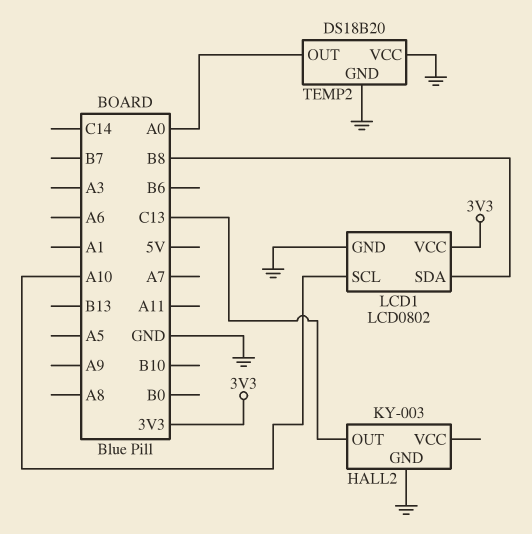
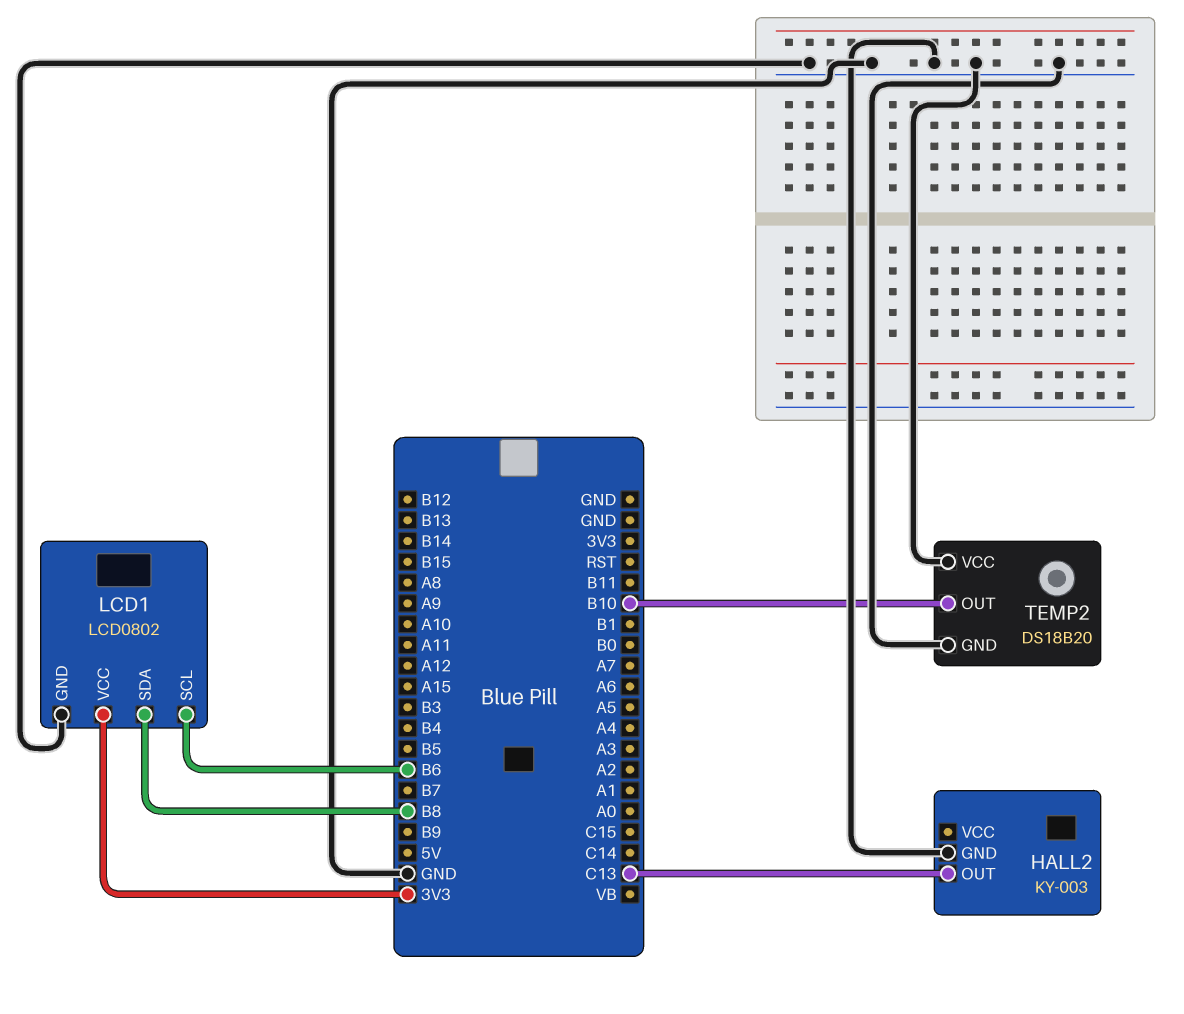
LCD1 pin SCL: A10 -> B6
TEMP2 pin OUT: A0 -> B10

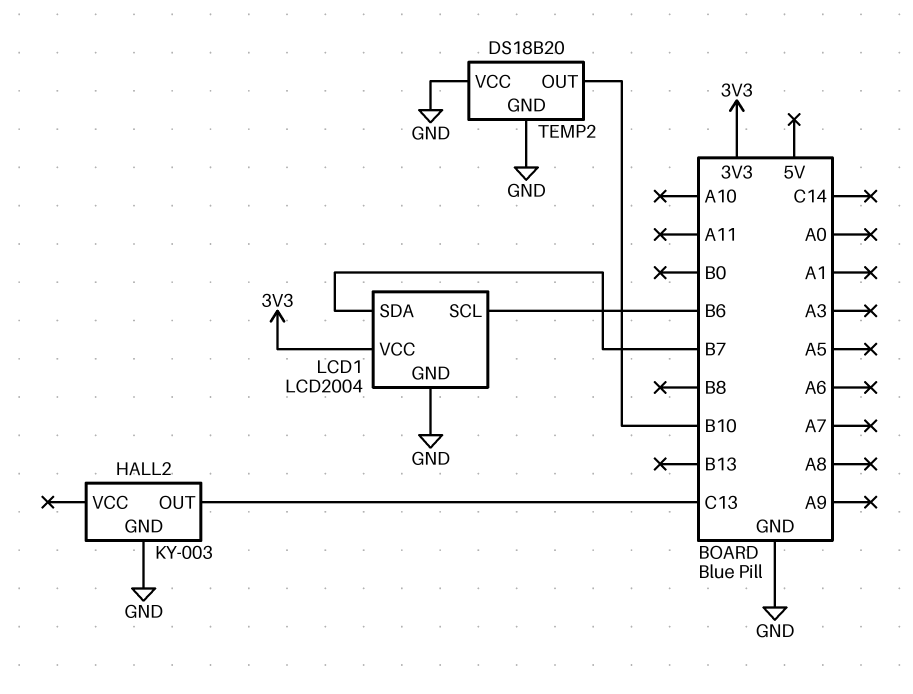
LCD1: LCD0802 -> LCD2004
LCD1 pin SDA: B8 -> B7

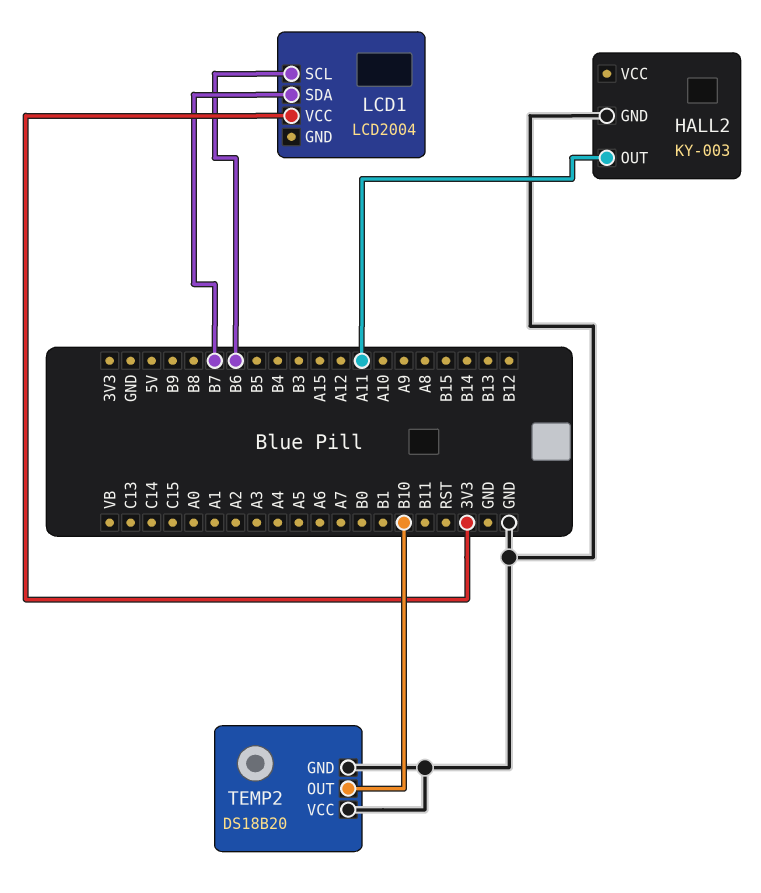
HALL2 pin OUT: C13 -> A11
LCD1 pin GND: GND -> none

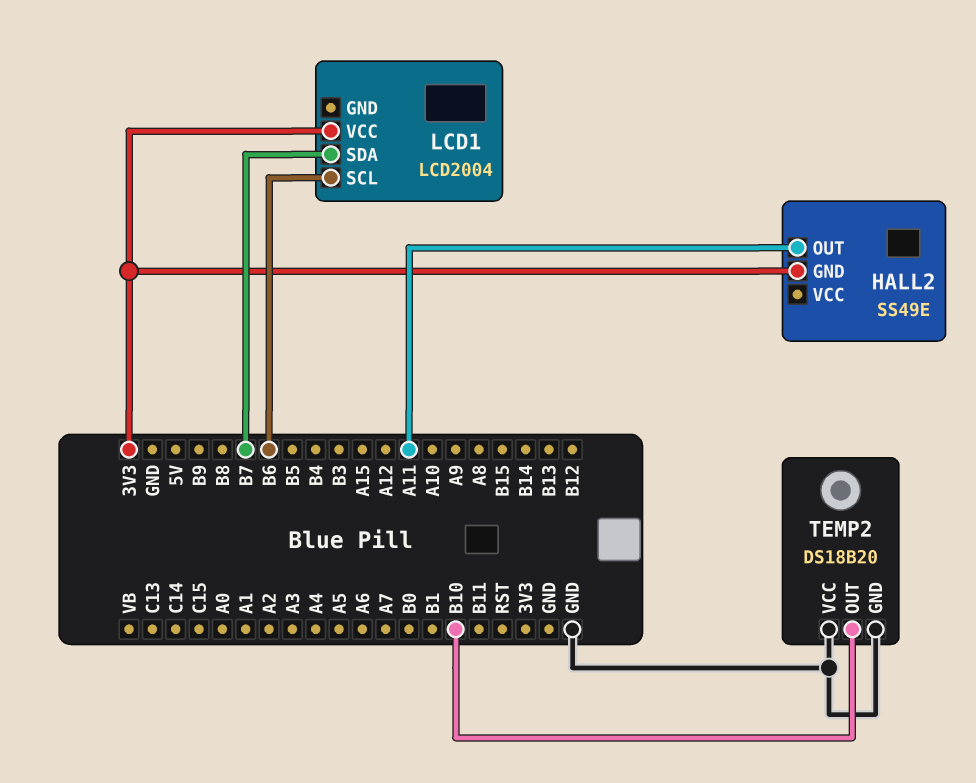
HALL2: KY-003 -> SS49E
HALL2 pin GND: GND -> 3V3

